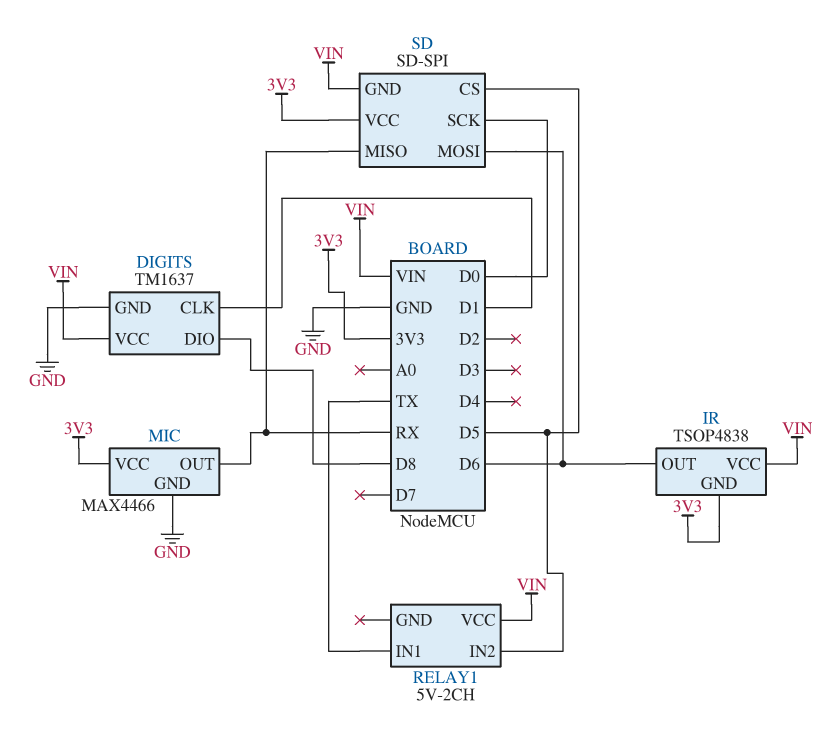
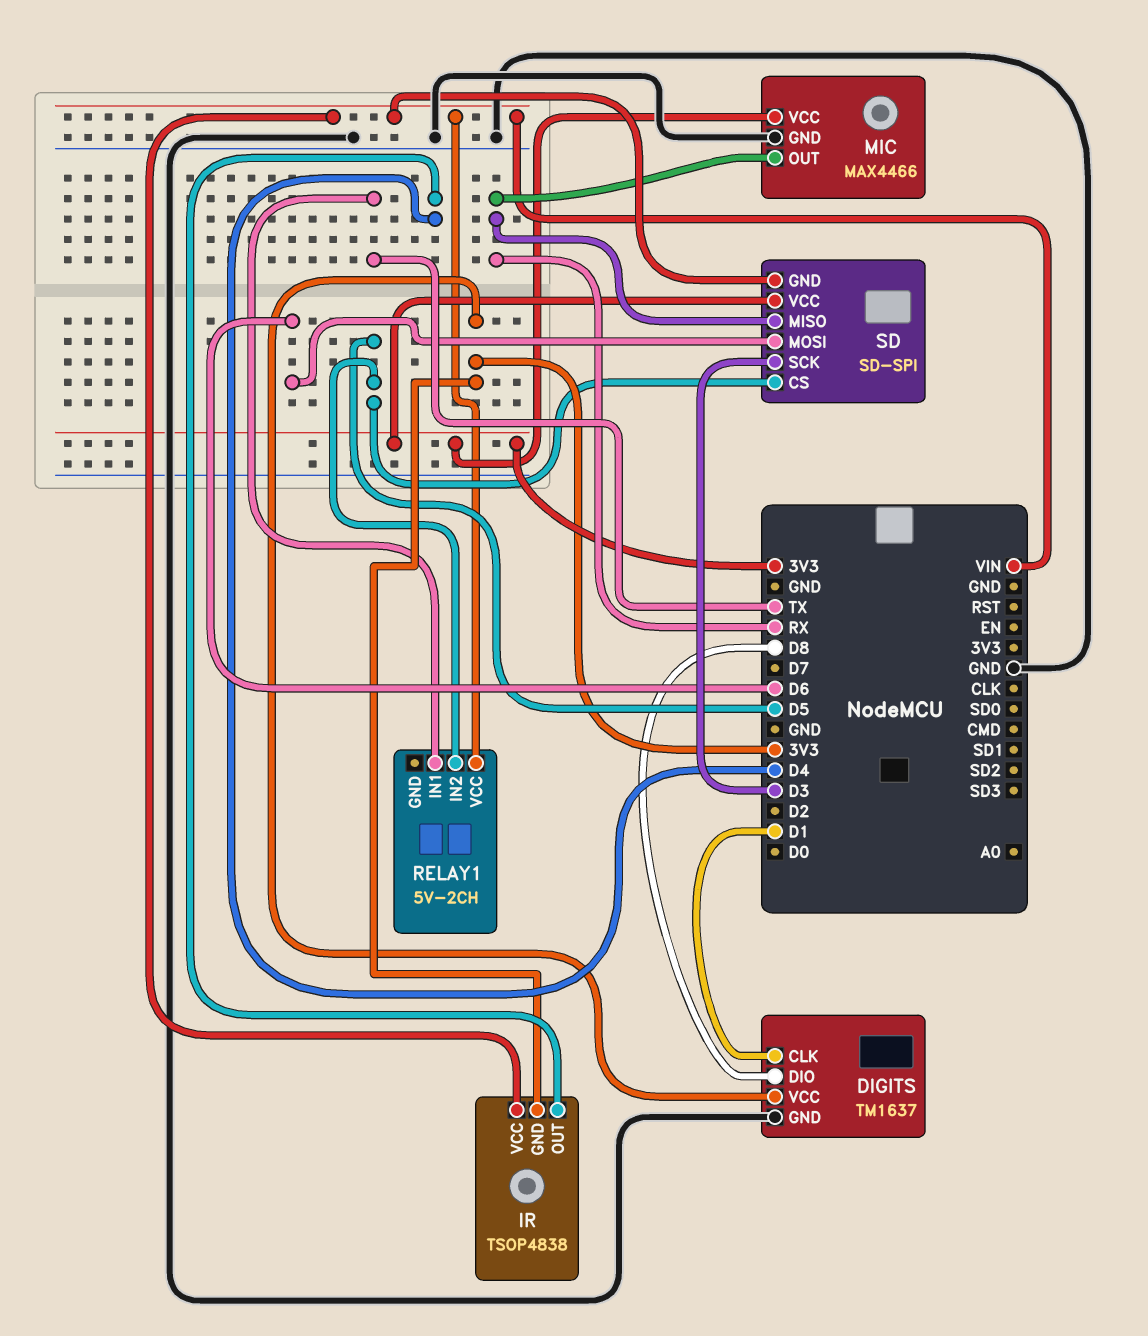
DIGITS pin VCC: VIN -> 3V3
IR pin OUT: D6 -> D4
SD pin SCK: D0 -> D3

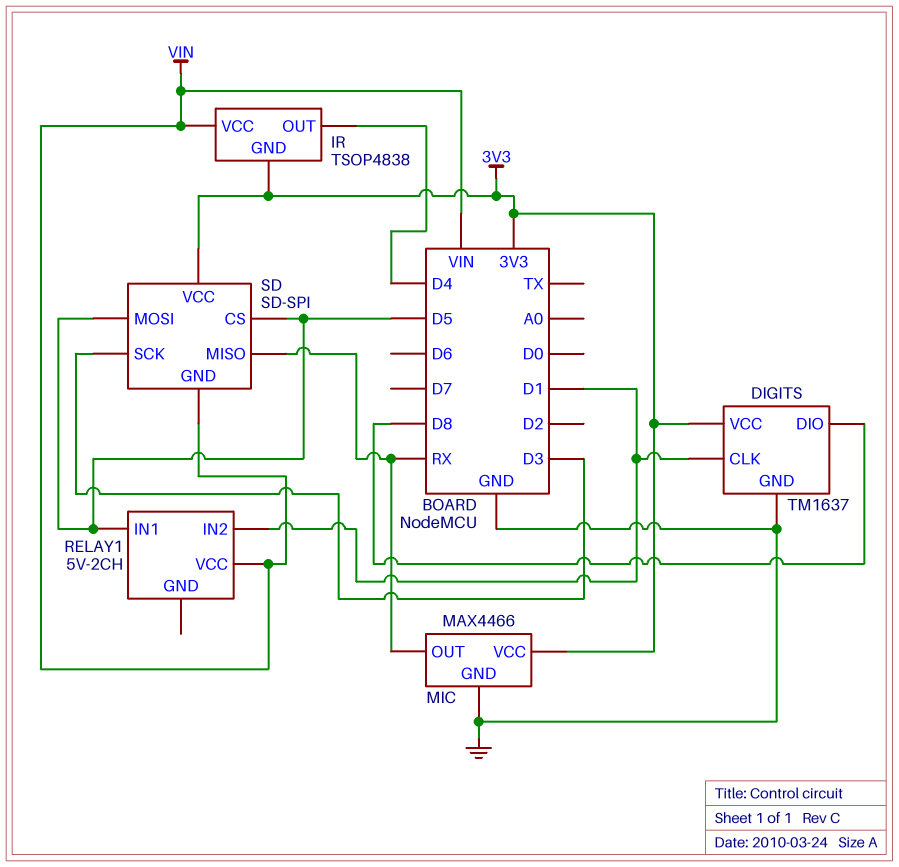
RELAY1 pin IN1: TX -> D5
RELAY1 pin IN2: D5 -> D1
SD pin MOSI: D6 -> D5

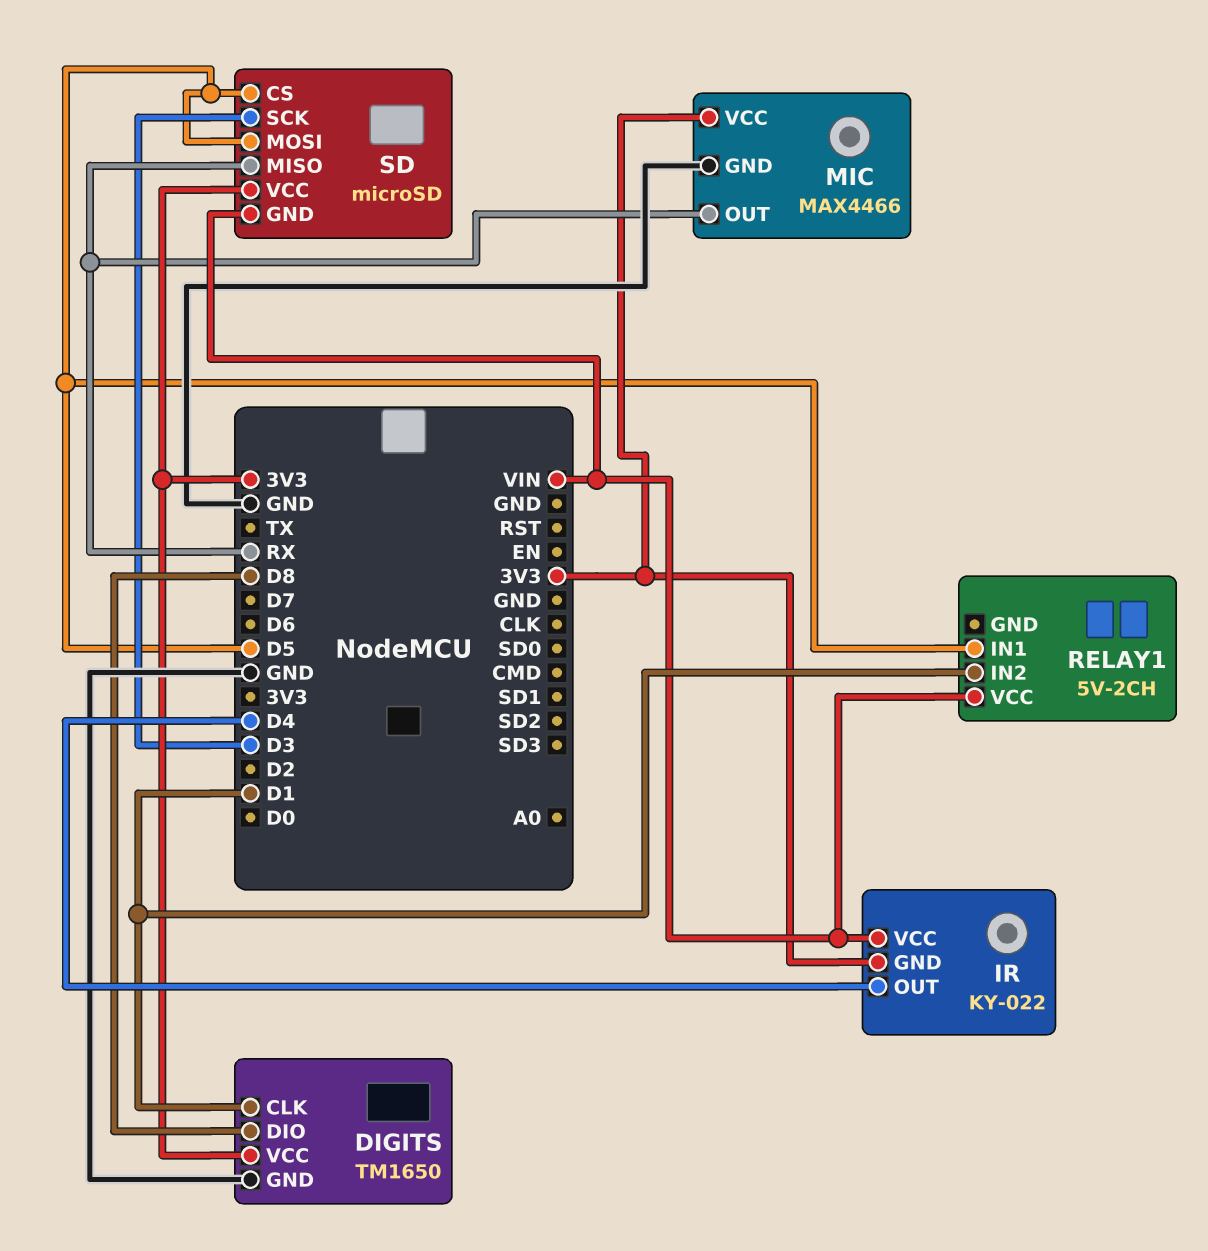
DIGITS: TM1637 -> TM1650
IR: TSOP4838 -> KY-022
SD: SD-SPI -> microSD

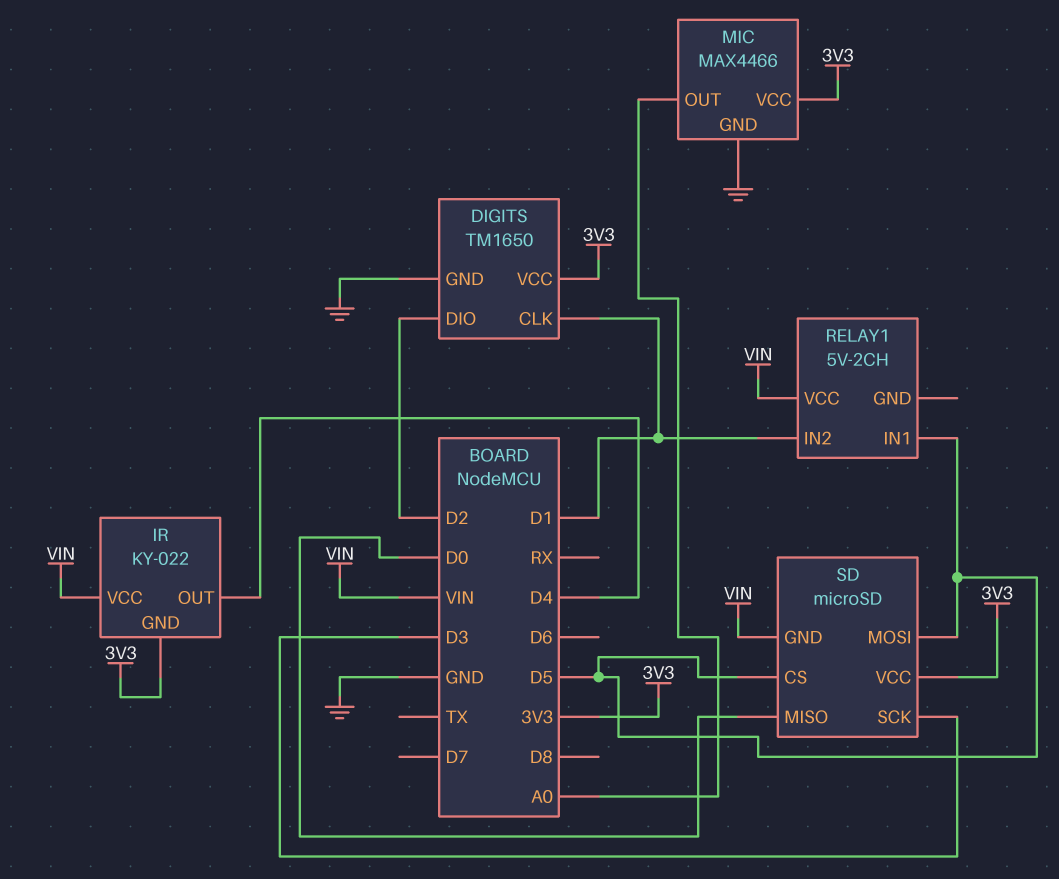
DIGITS pin DIO: D8 -> D2
MIC pin OUT: RX -> A0
SD pin MISO: RX -> D0

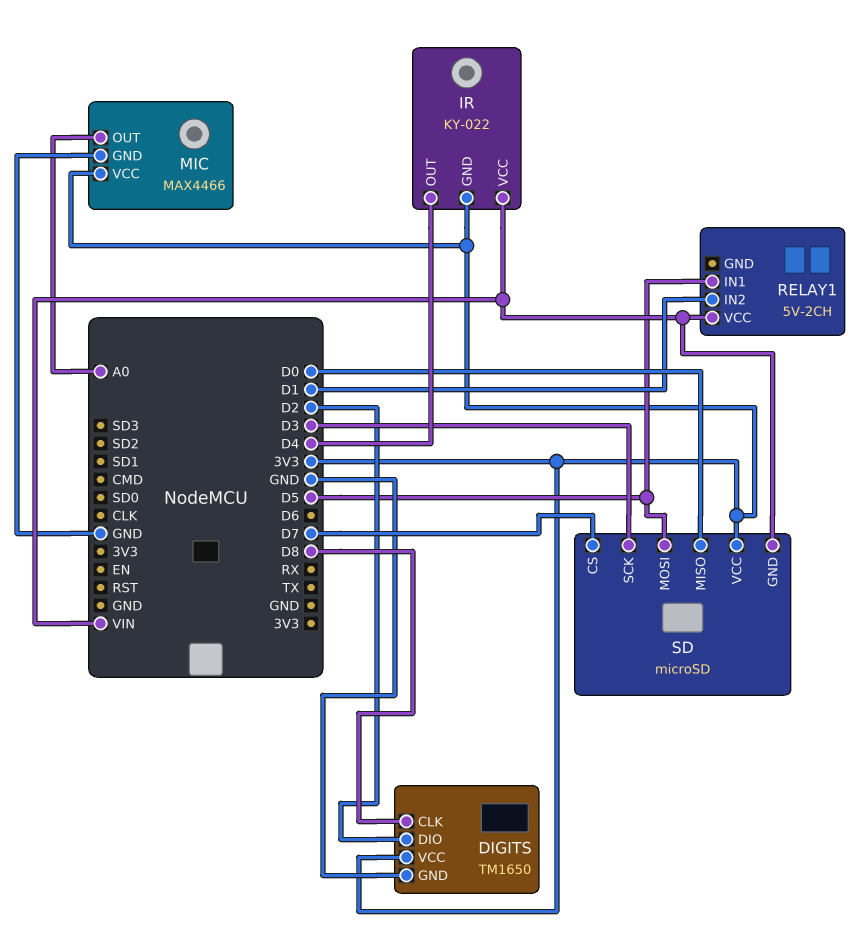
DIGITS pin CLK: D1 -> D8
SD pin CS: D5 -> D7

